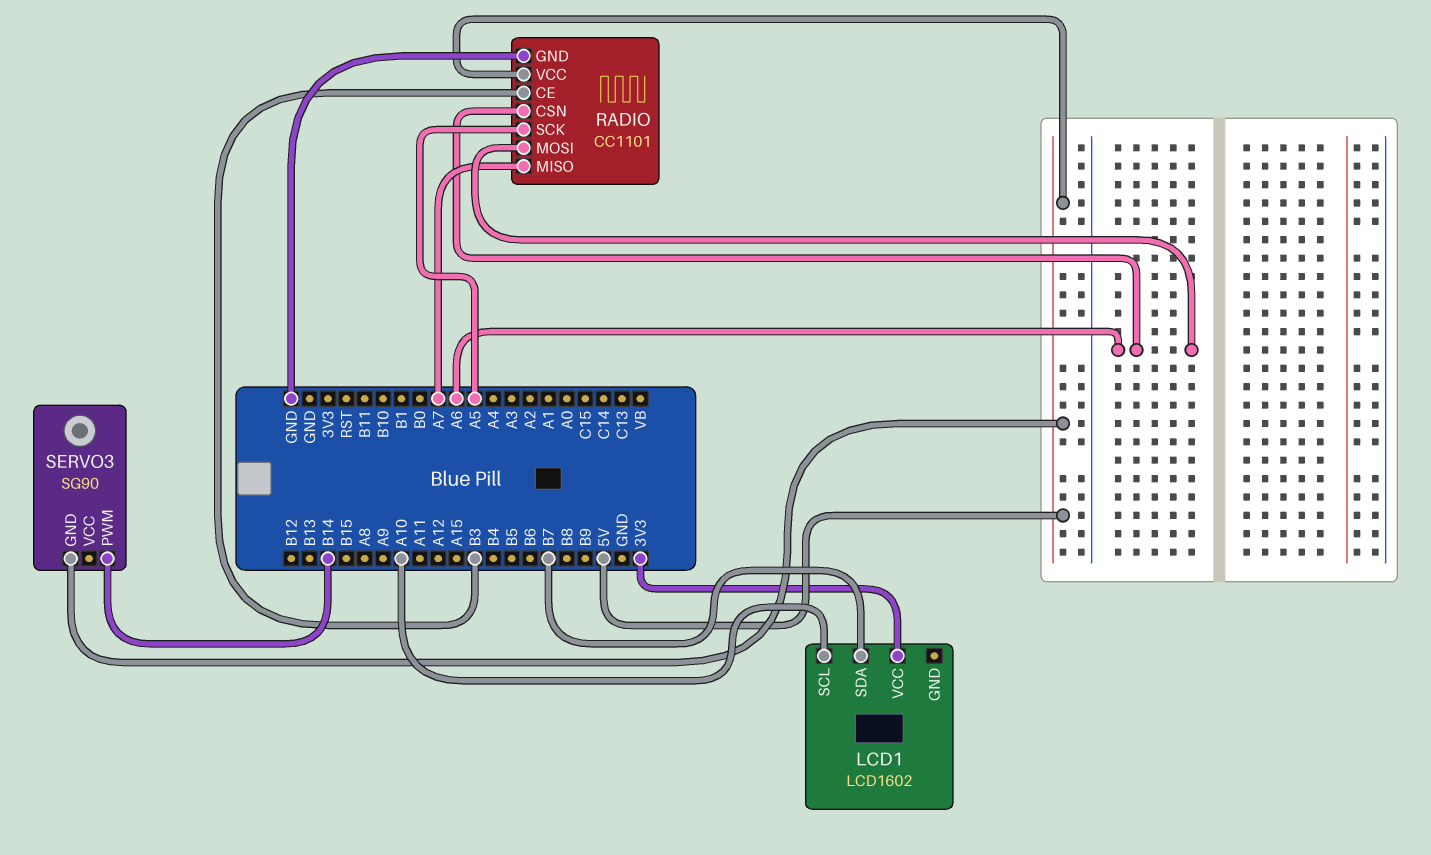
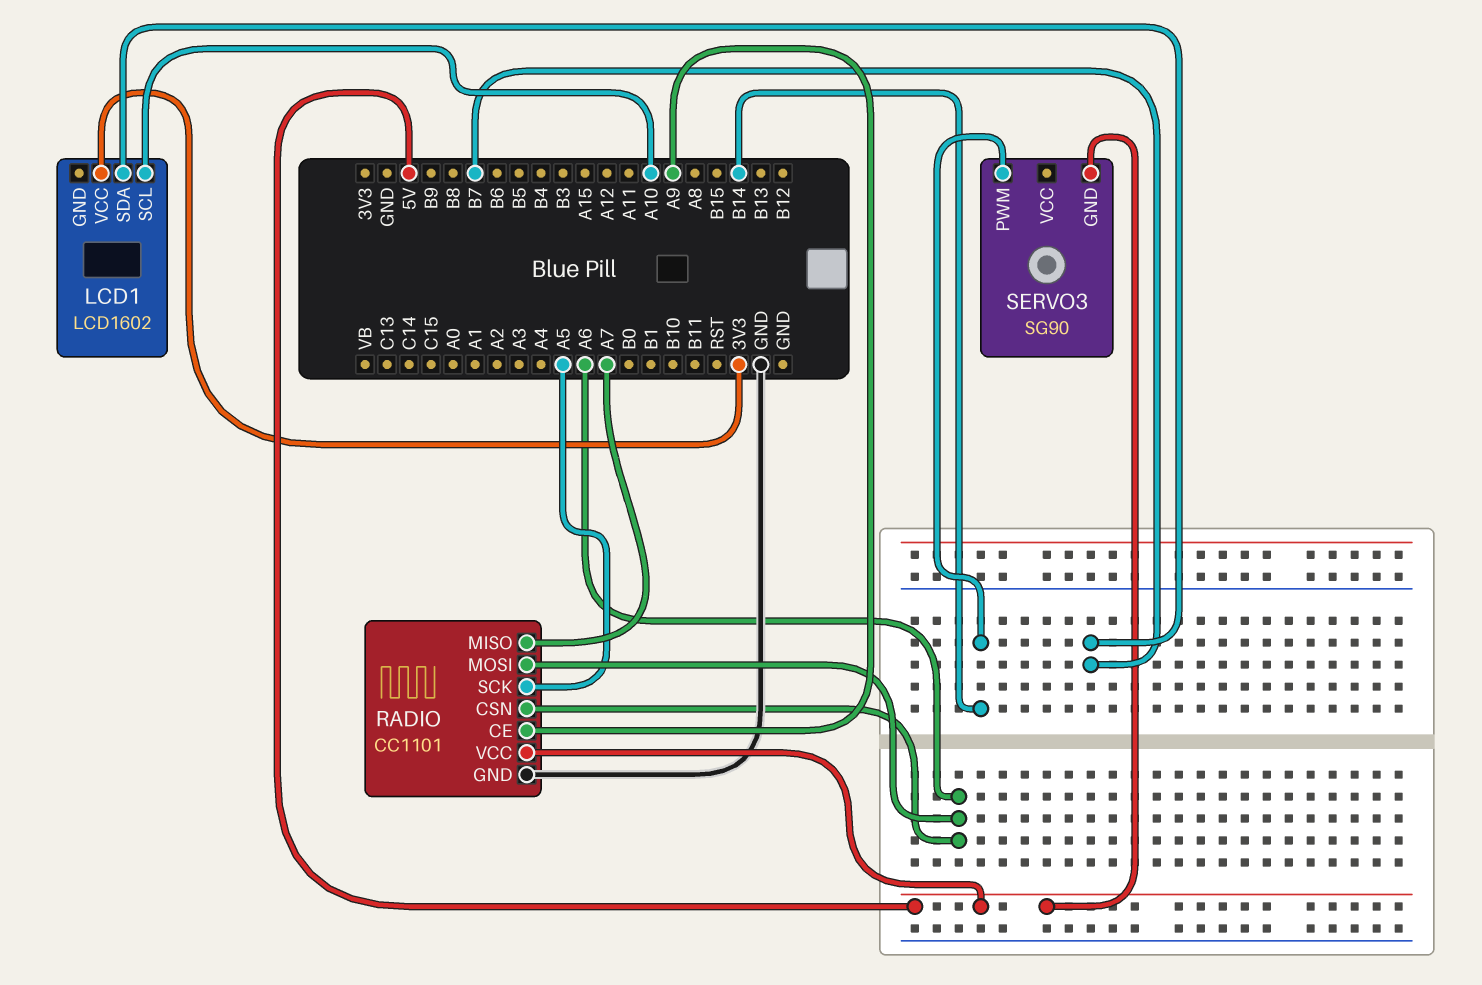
RADIO pin CE: B3 -> A9

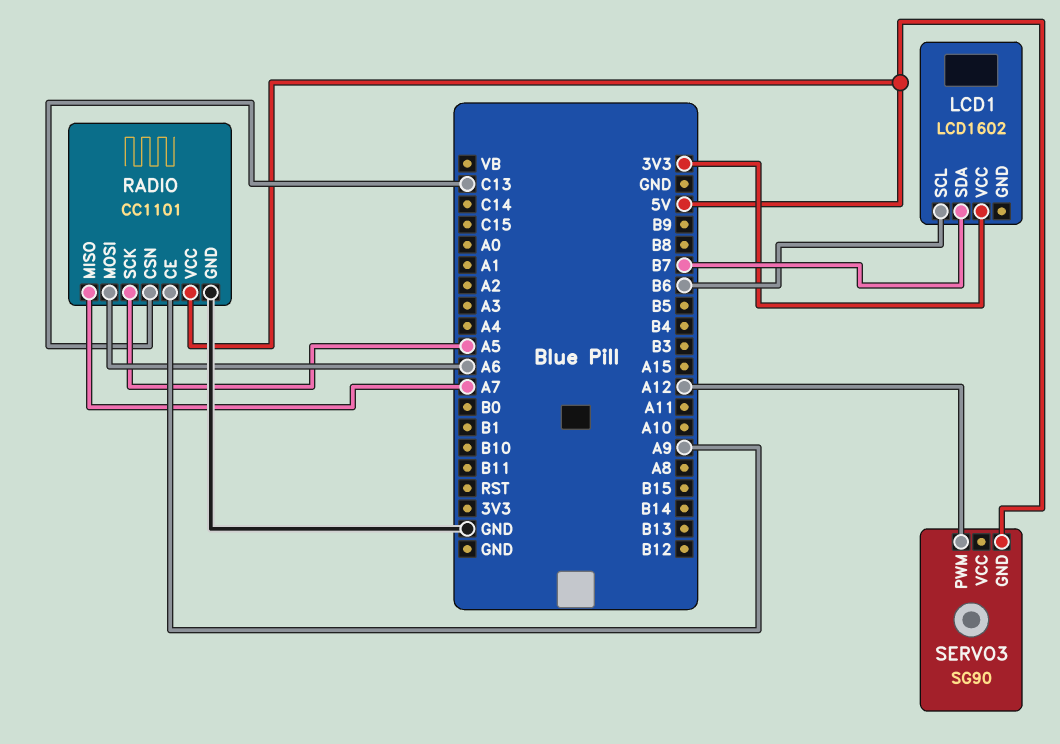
LCD1 pin SCL: A10 -> B6
RADIO pin CSN: A6 -> C13
SERVO3 pin PWM: B14 -> A12

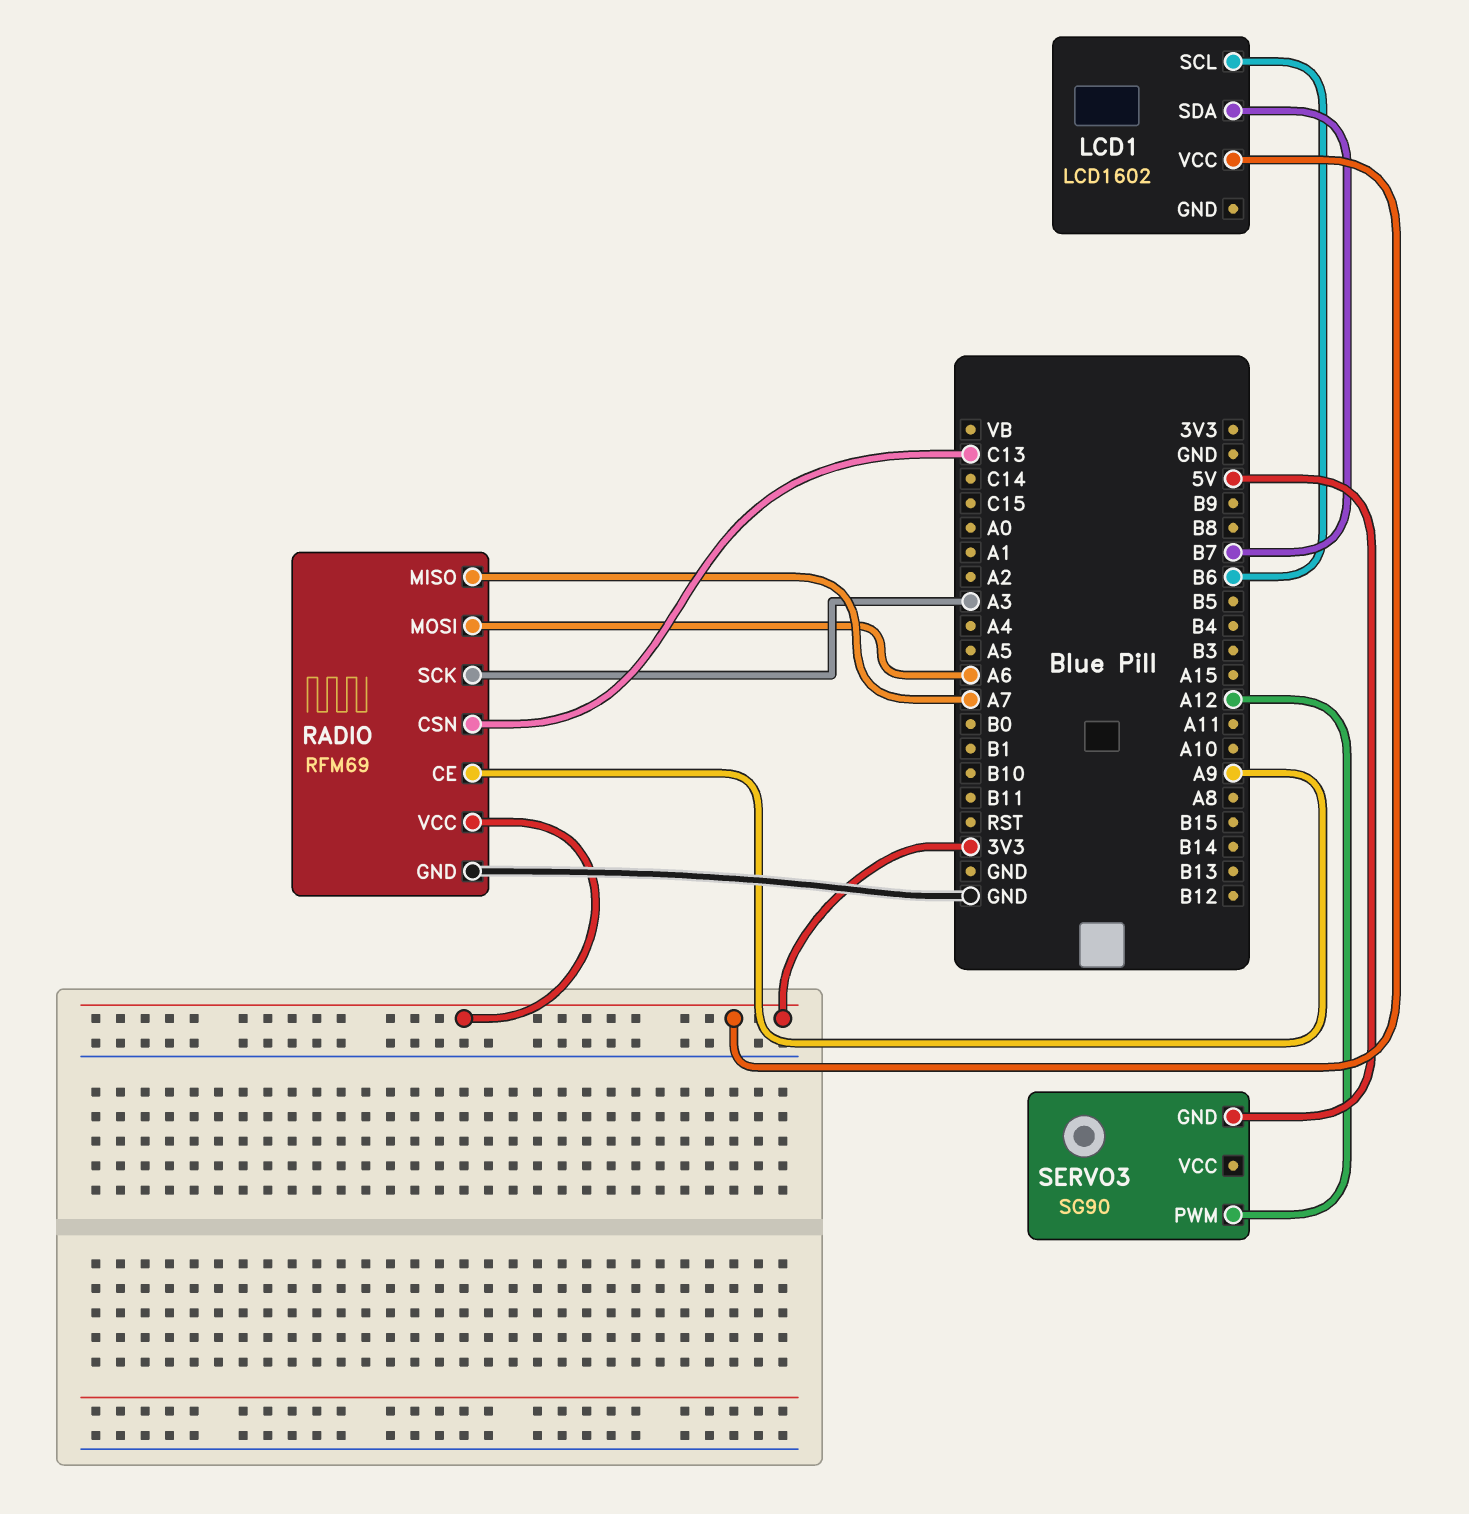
RADIO: CC1101 -> RFM69
RADIO pin SCK: A5 -> A3
RADIO pin VCC: 5V -> 3V3

